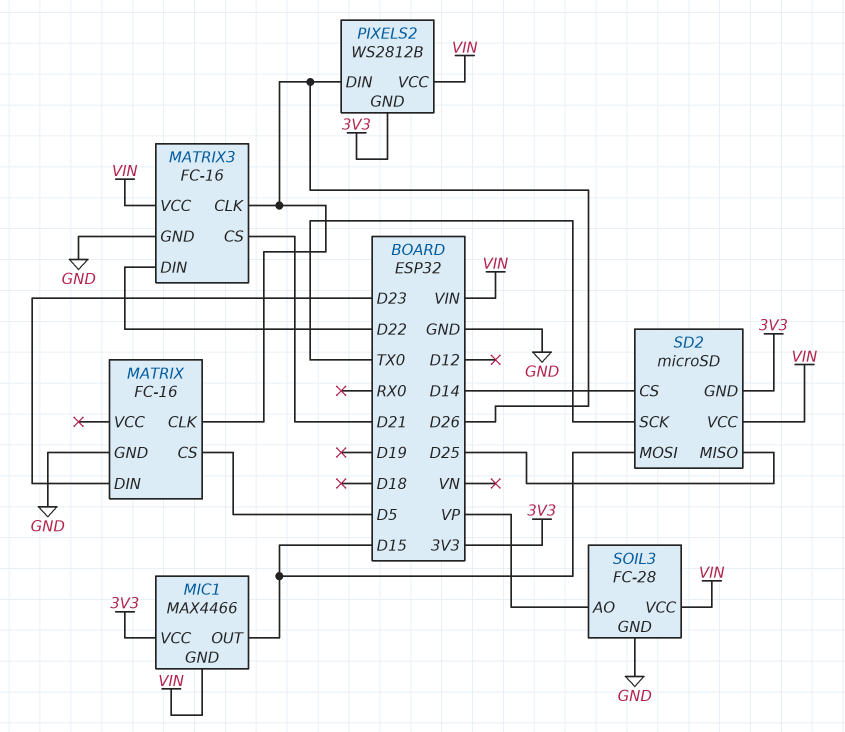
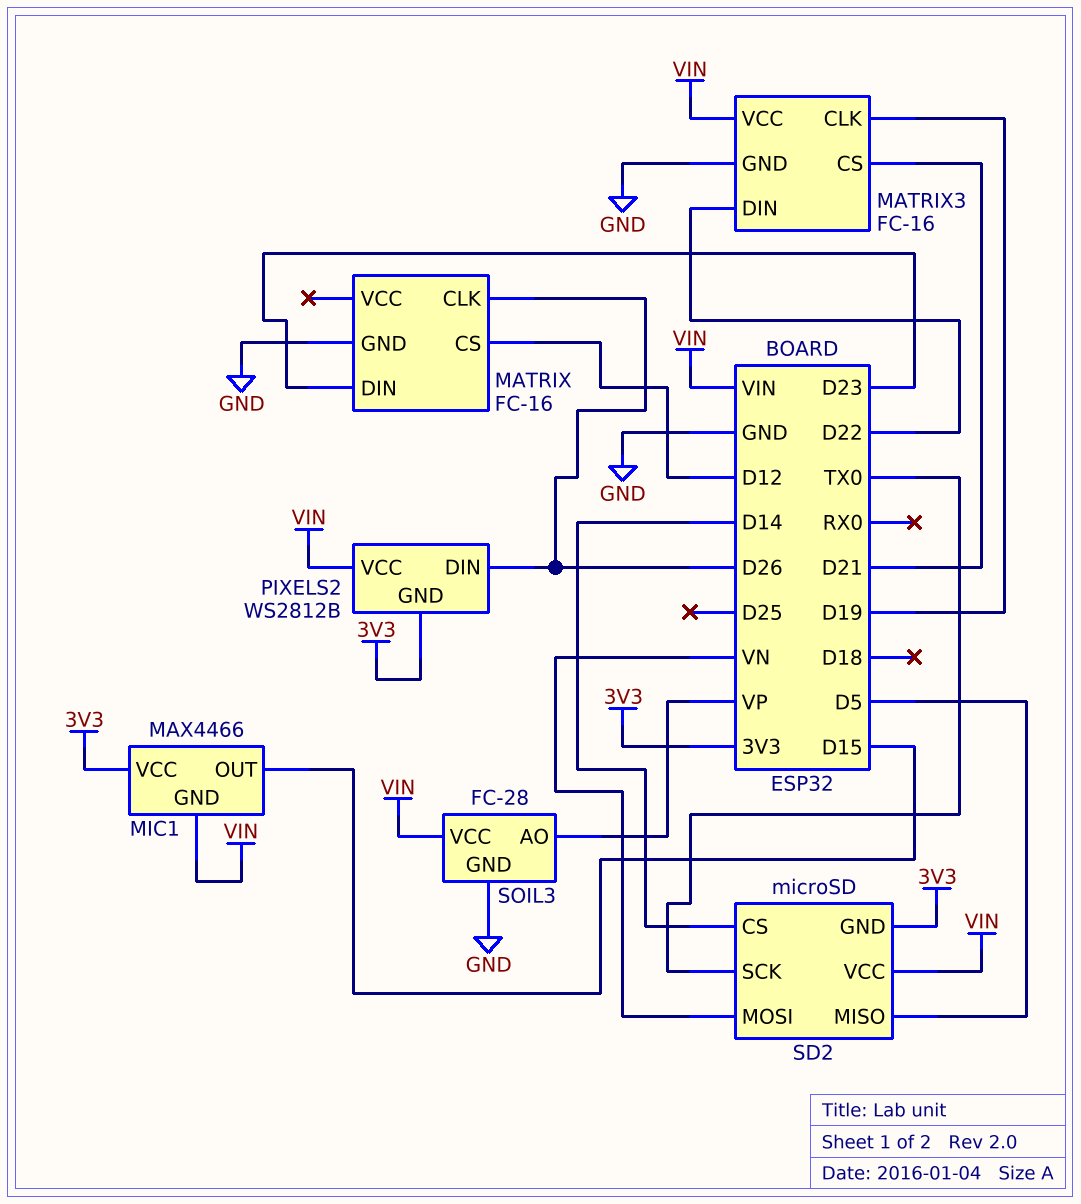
MATRIX pin CS: D5 -> D12
MATRIX3 pin CLK: D26 -> D19
SD2 pin MISO: D25 -> D5
SD2 pin MOSI: D15 -> VN

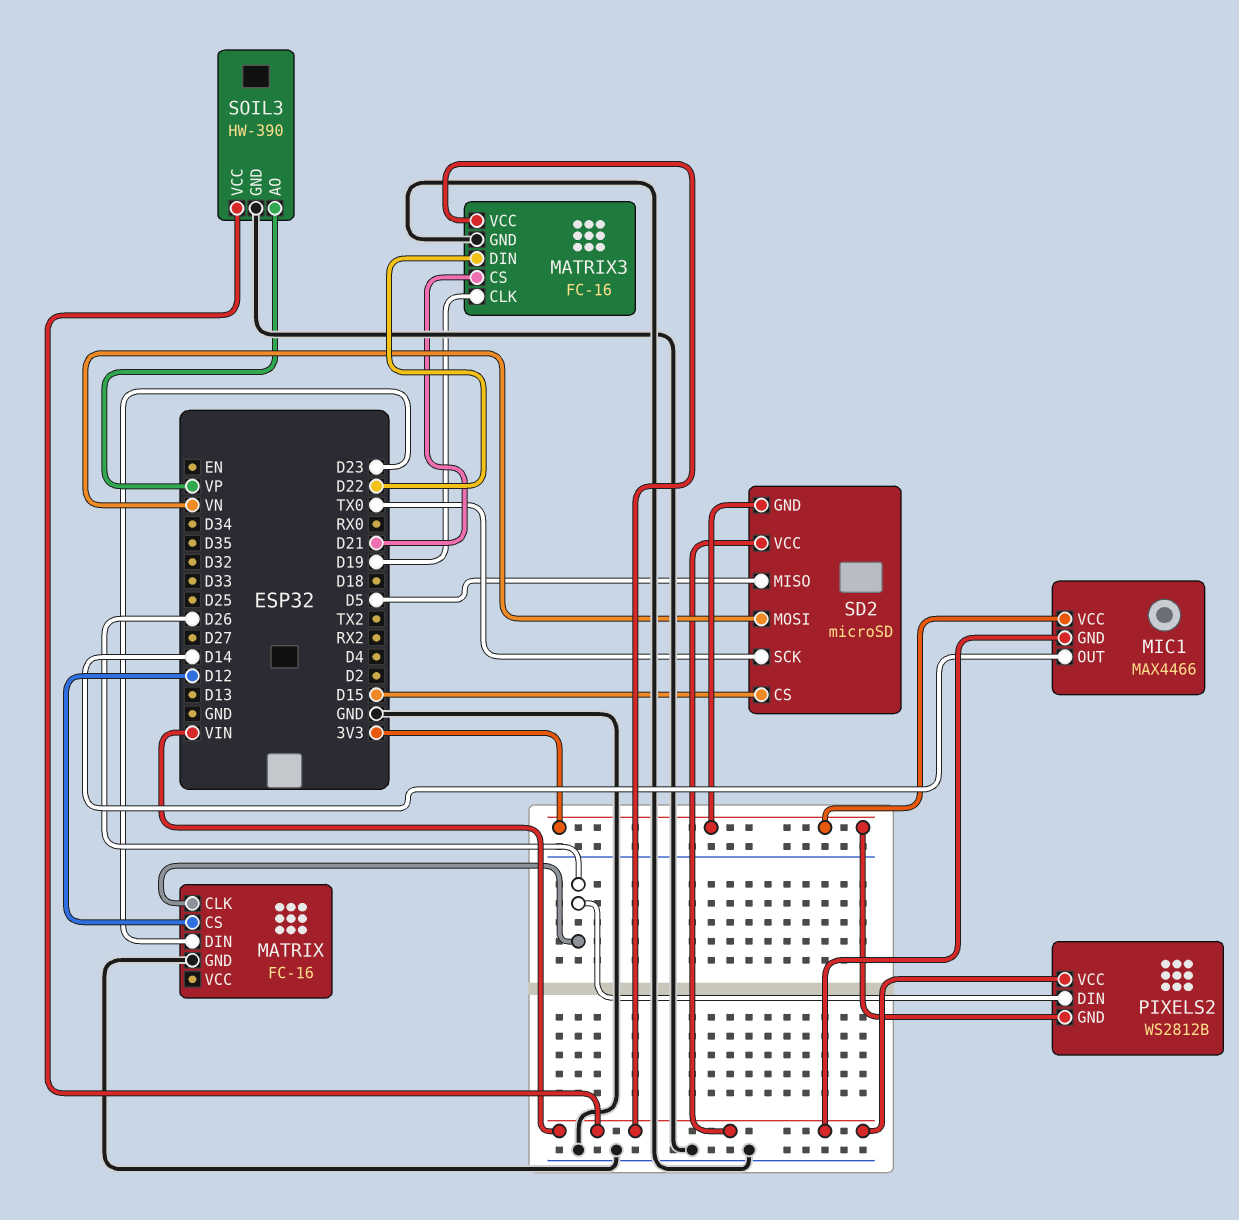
MIC1 pin OUT: D15 -> D14
SD2 pin CS: D14 -> D15
SOIL3: FC-28 -> HW-390

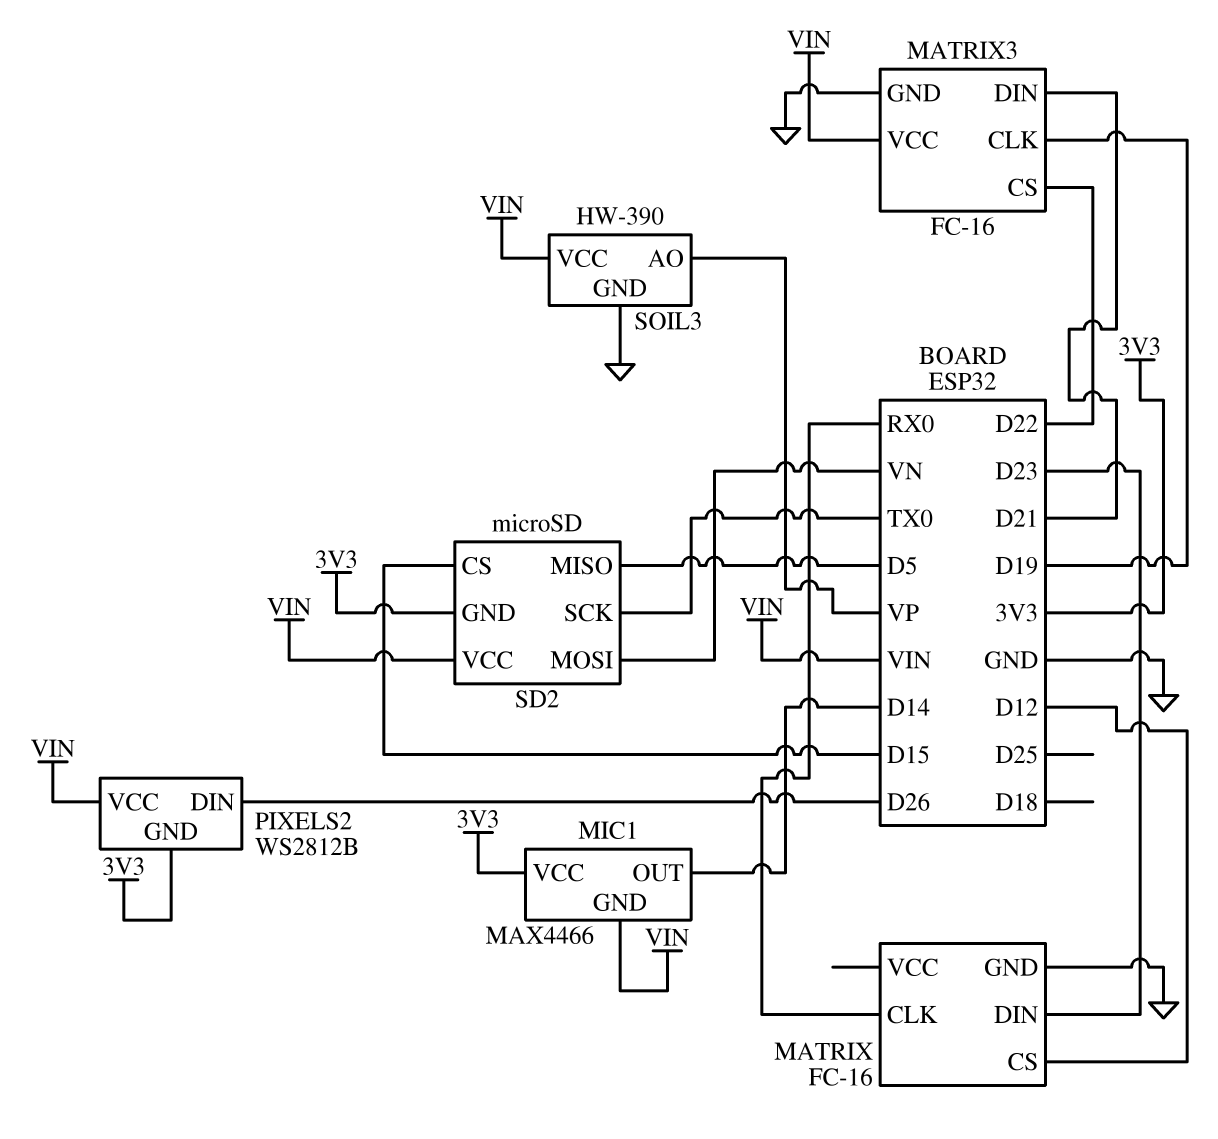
MATRIX pin CLK: D26 -> RX0
MATRIX3 pin CS: D21 -> D22
MATRIX3 pin DIN: D22 -> D21

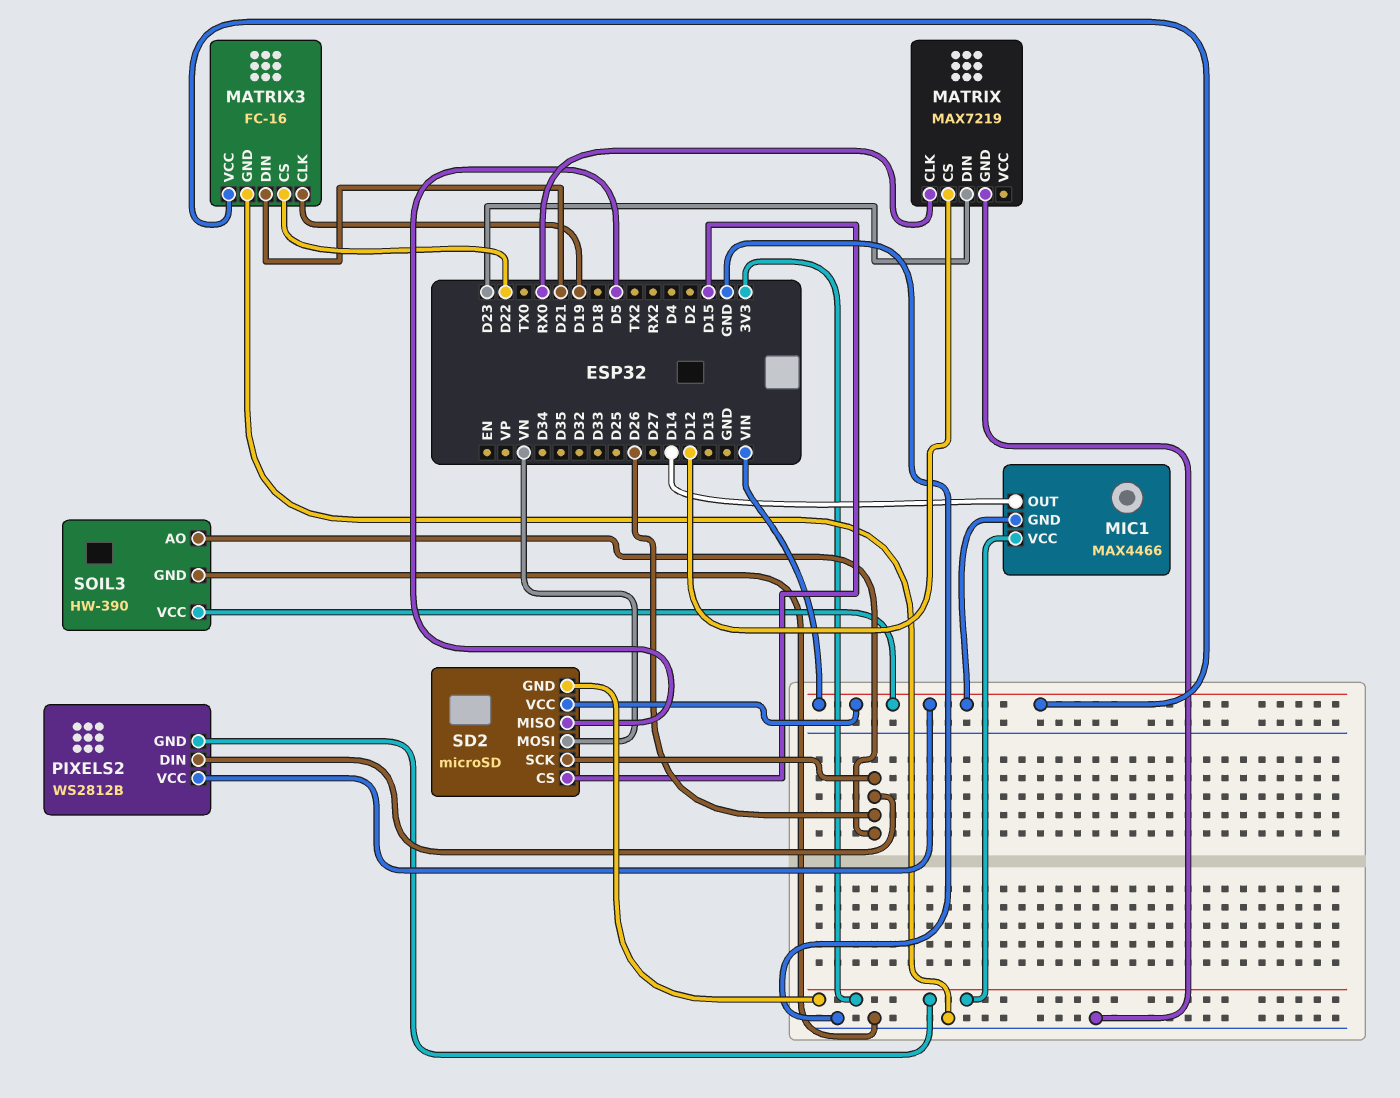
MATRIX: FC-16 -> MAX7219
SD2 pin SCK: TX0 -> D26
SOIL3 pin AO: VP -> D26

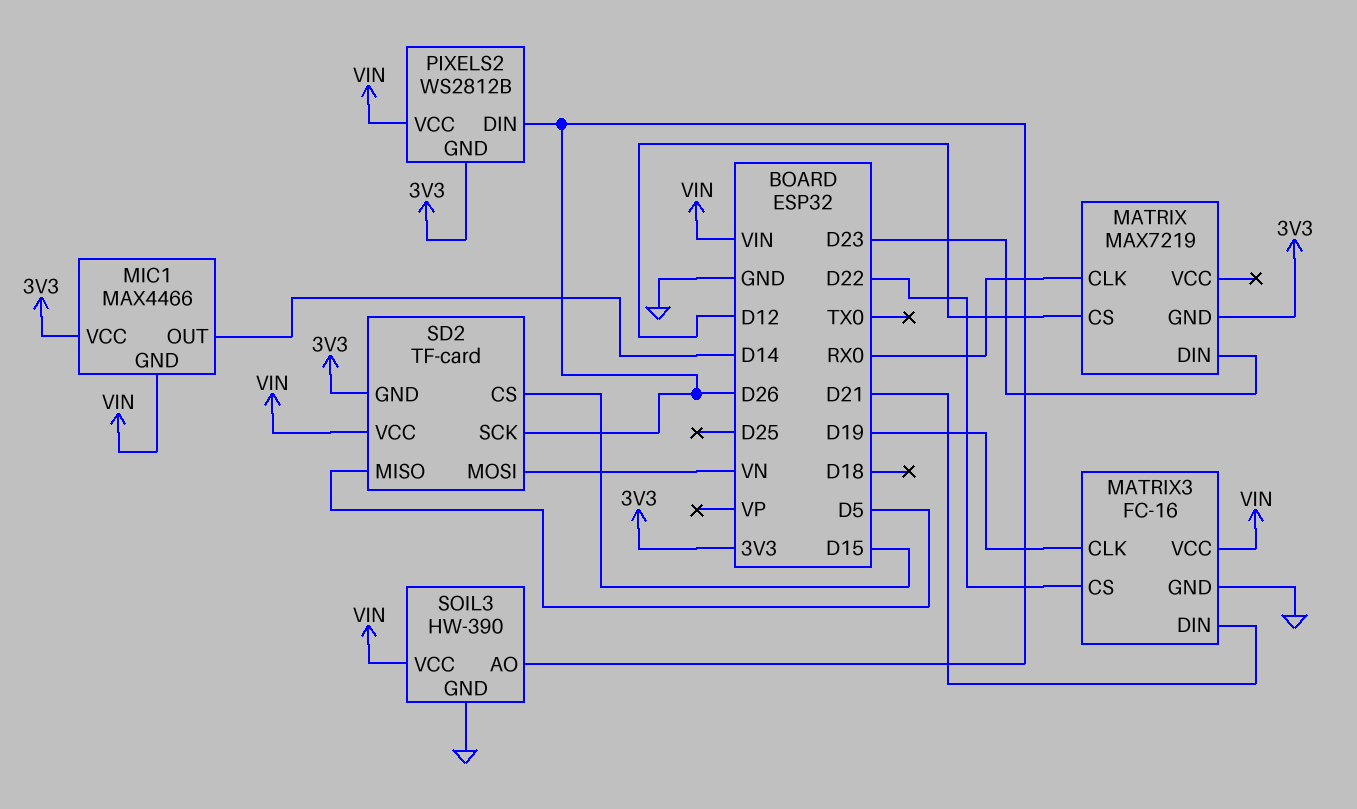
MATRIX pin GND: GND -> 3V3
SD2: microSD -> TF-card

